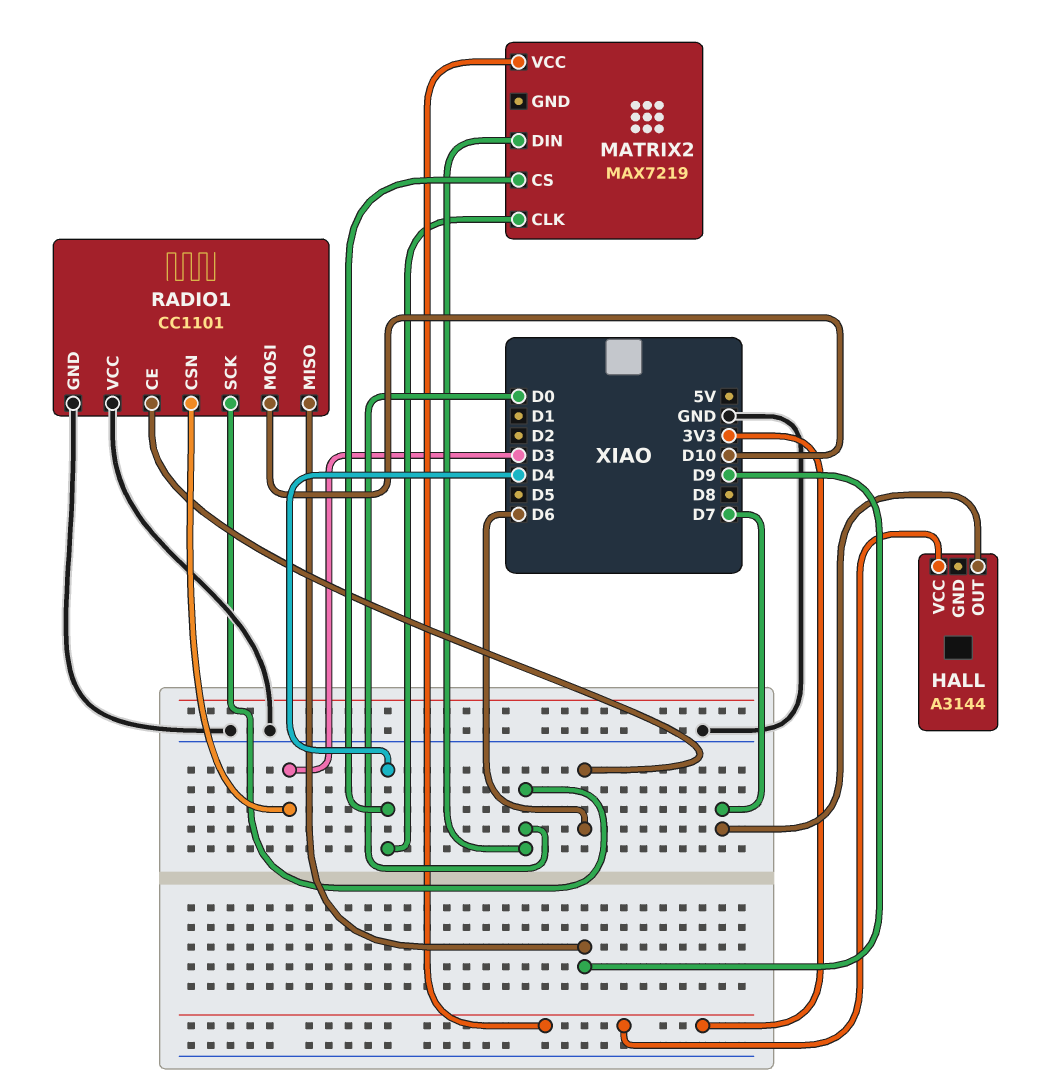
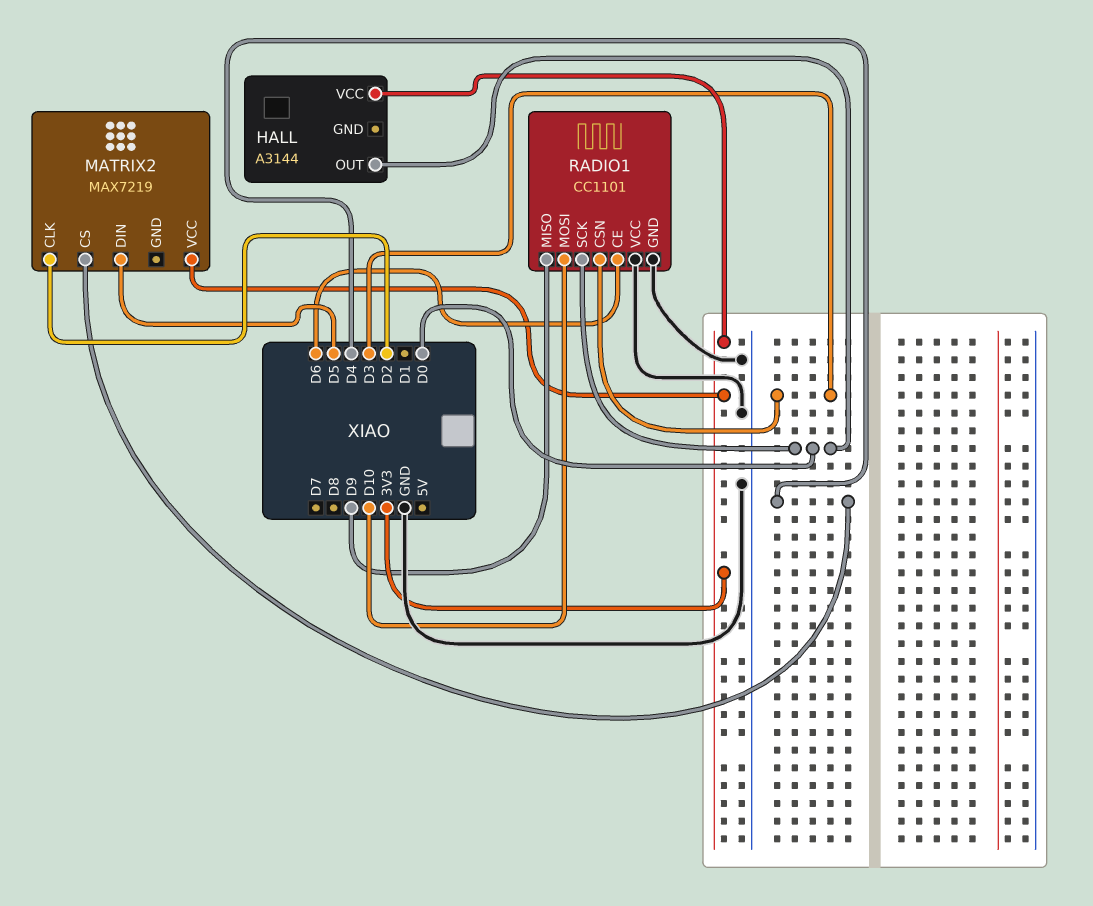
HALL pin OUT: D7 -> D0
MATRIX2 pin CLK: D4 -> D2
MATRIX2 pin DIN: D0 -> D5

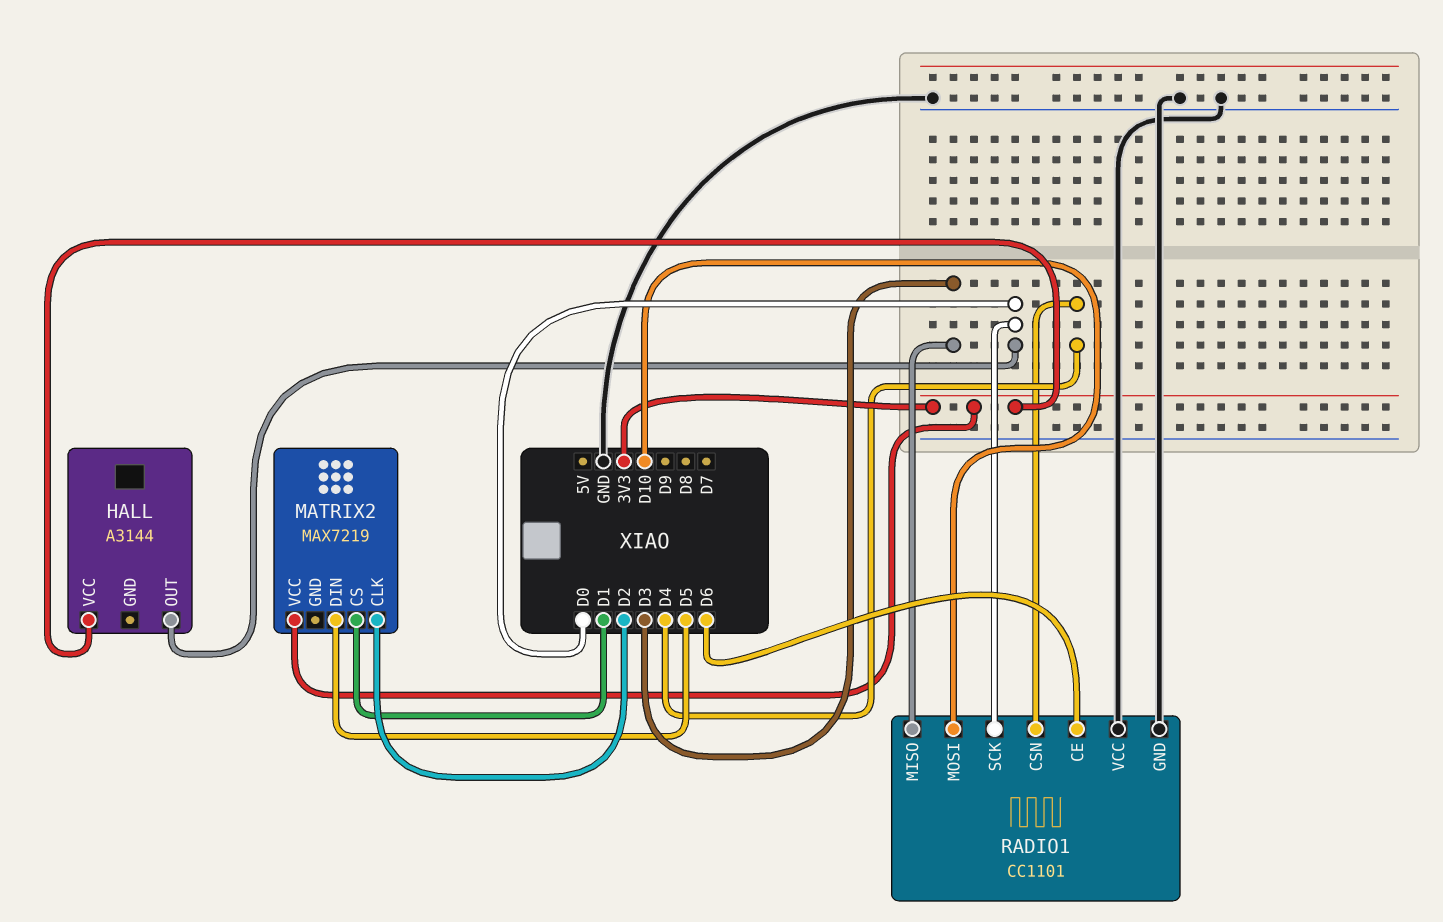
MATRIX2 pin CS: D4 -> D1
RADIO1 pin CSN: D3 -> D4
RADIO1 pin MISO: D9 -> D3

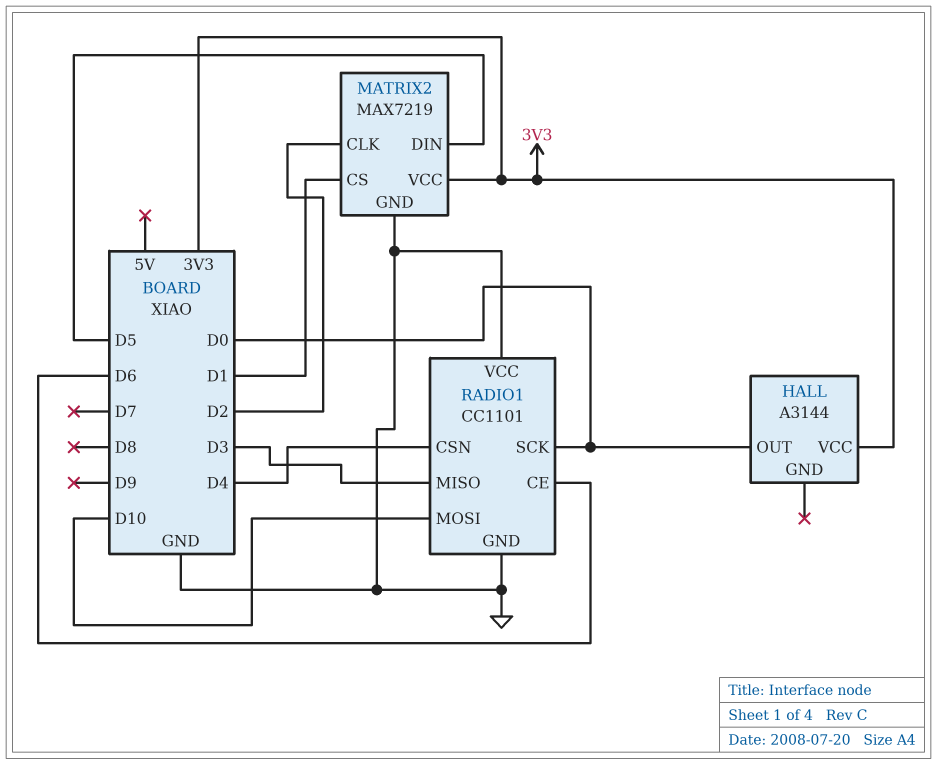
MATRIX2 pin GND: none -> GND

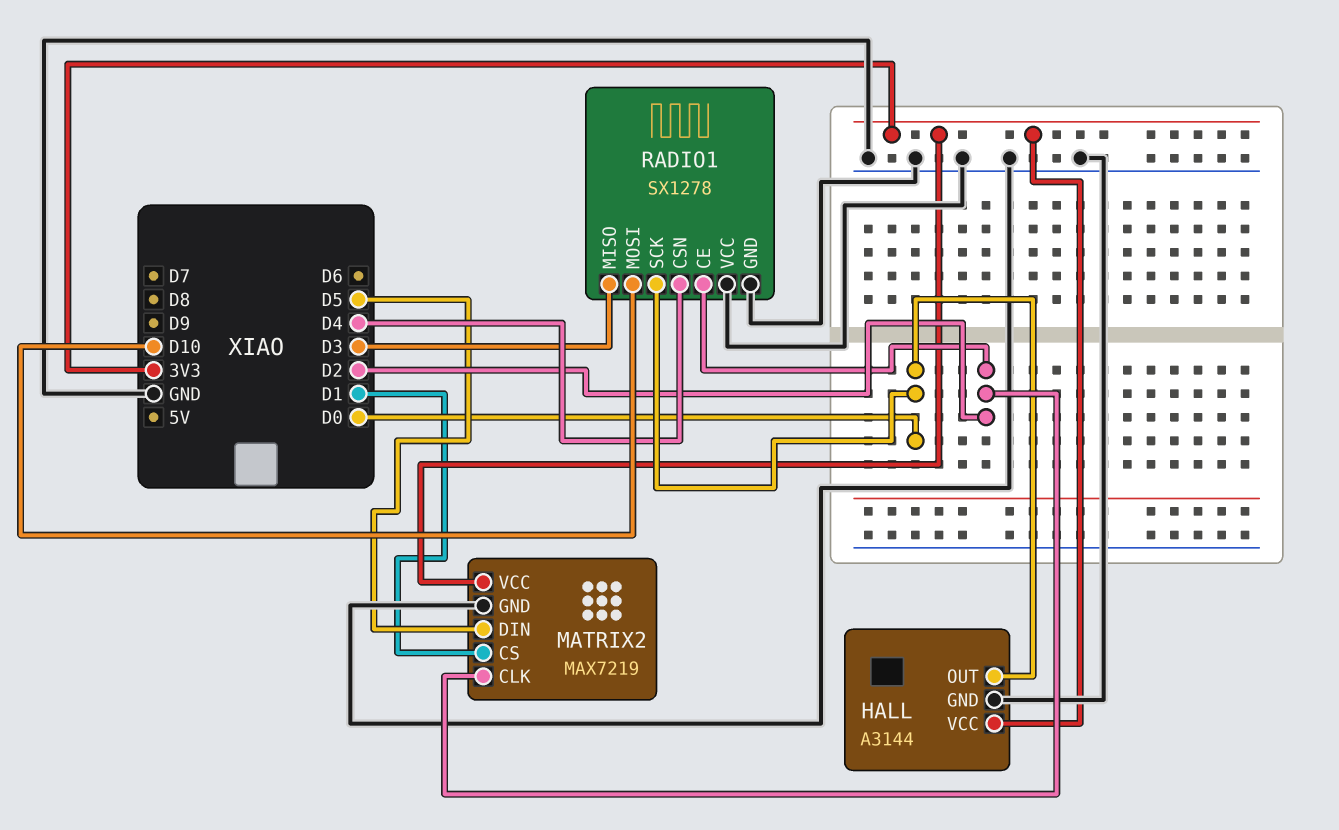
HALL pin GND: none -> GND
RADIO1: CC1101 -> SX1278
RADIO1 pin CE: D6 -> D2

